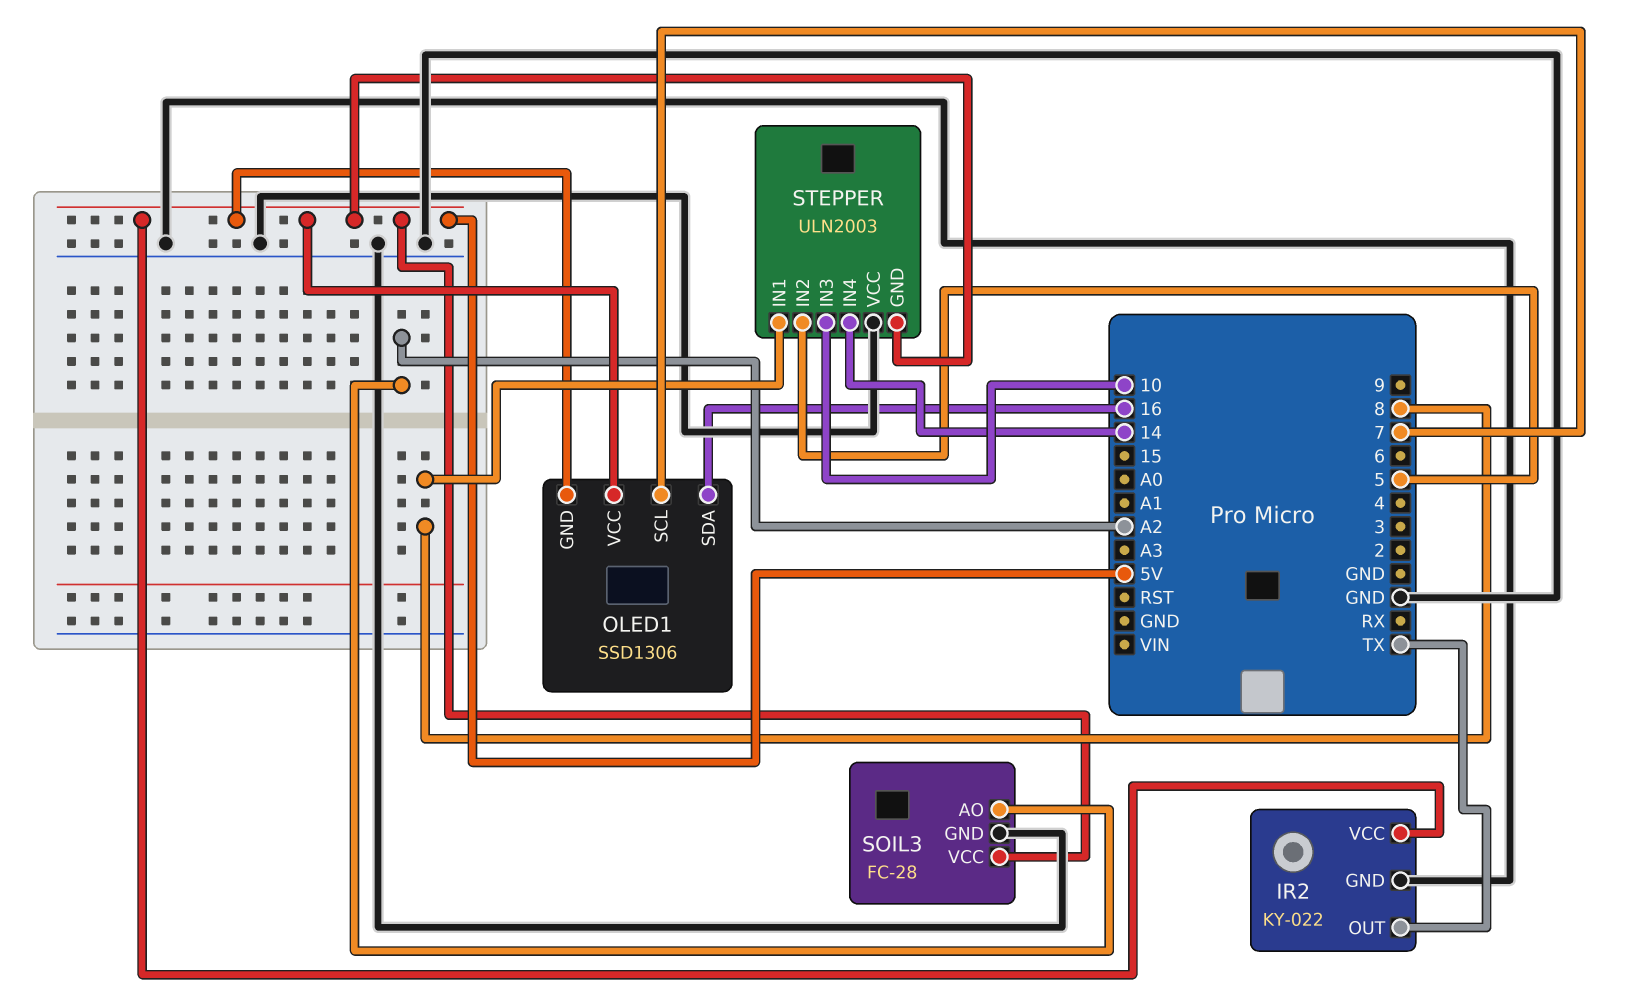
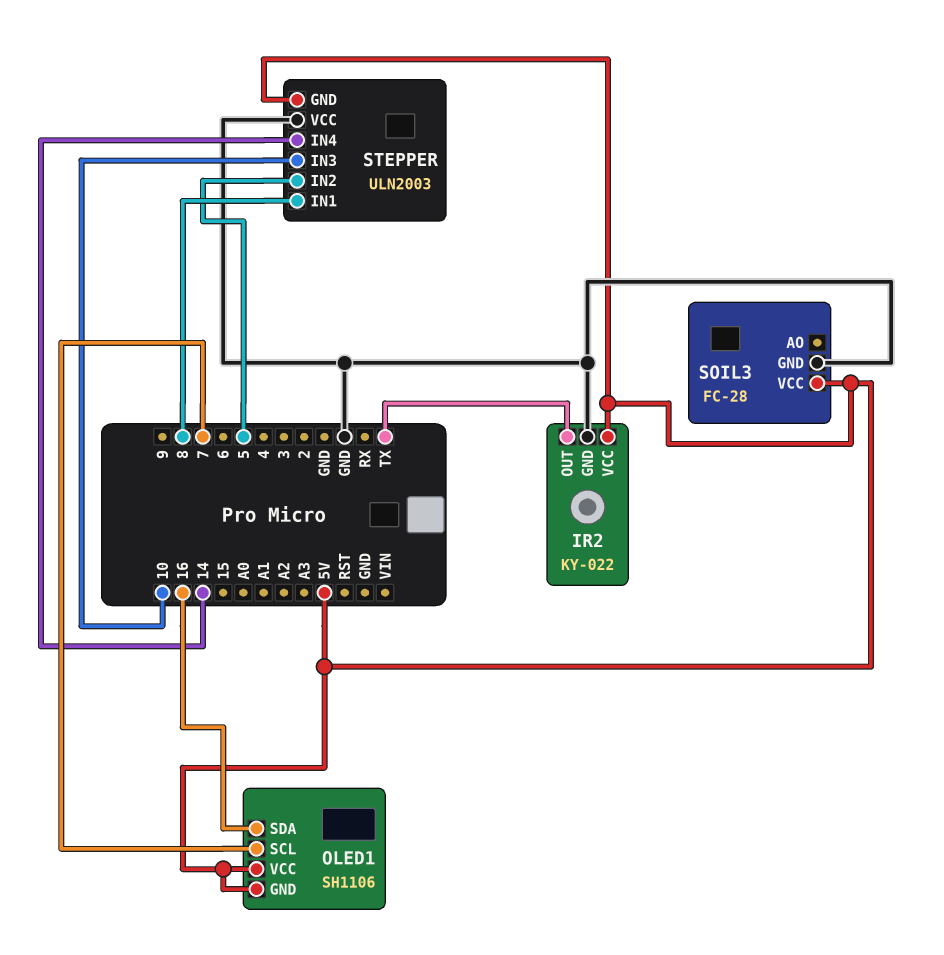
OLED1: SSD1306 -> SH1106
SOIL3 pin AO: A2 -> none

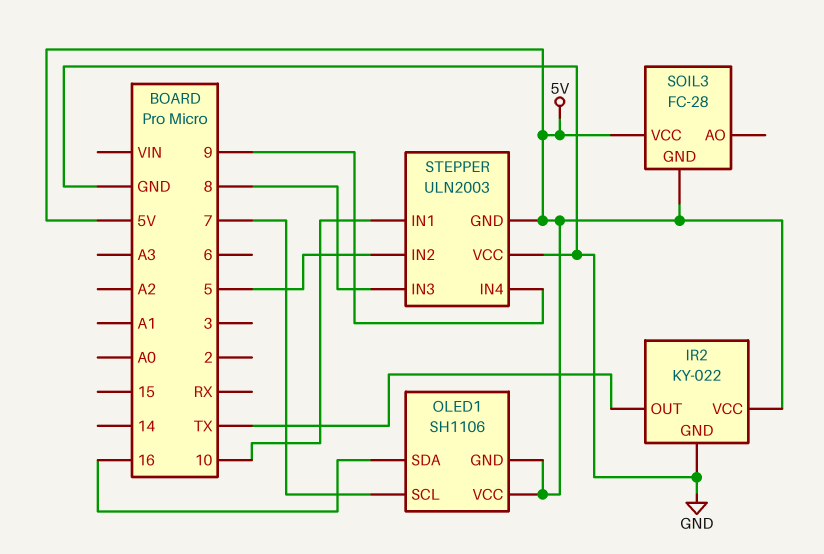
SOIL3 pin GND: GND -> 5V
STEPPER pin IN1: 8 -> 10
STEPPER pin IN3: 10 -> 8
STEPPER pin IN4: 14 -> 9

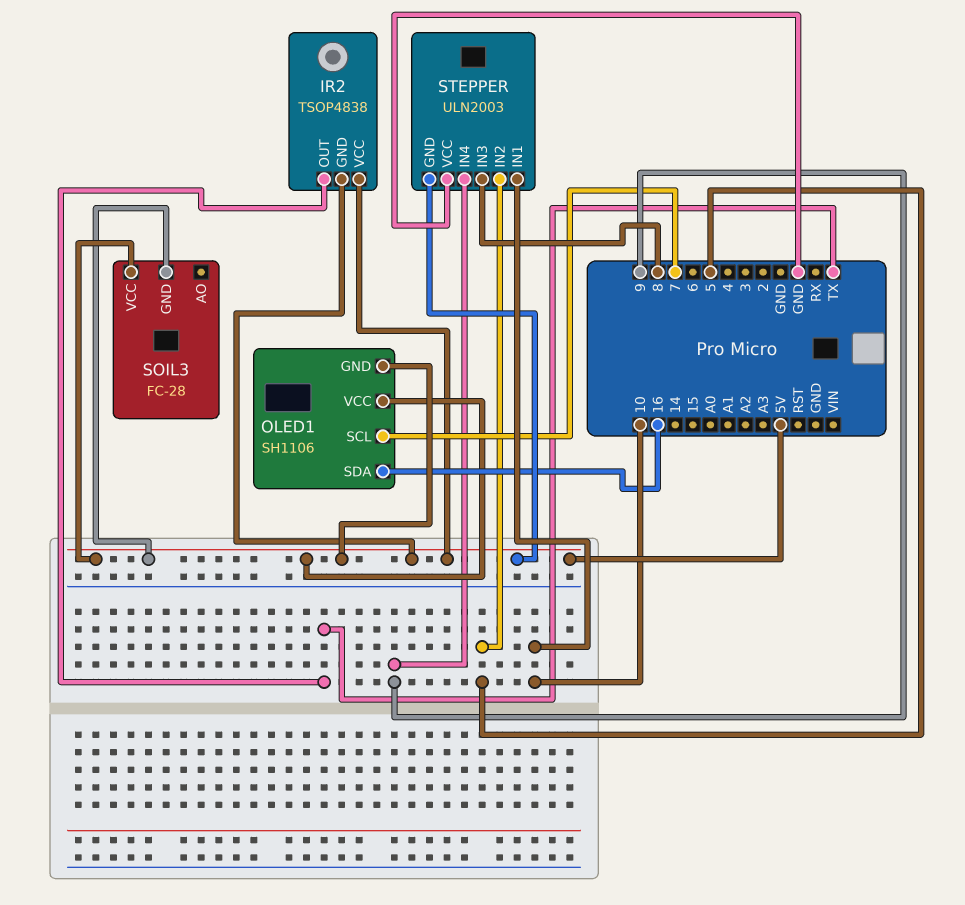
IR2: KY-022 -> TSOP4838
IR2 pin GND: GND -> 5V

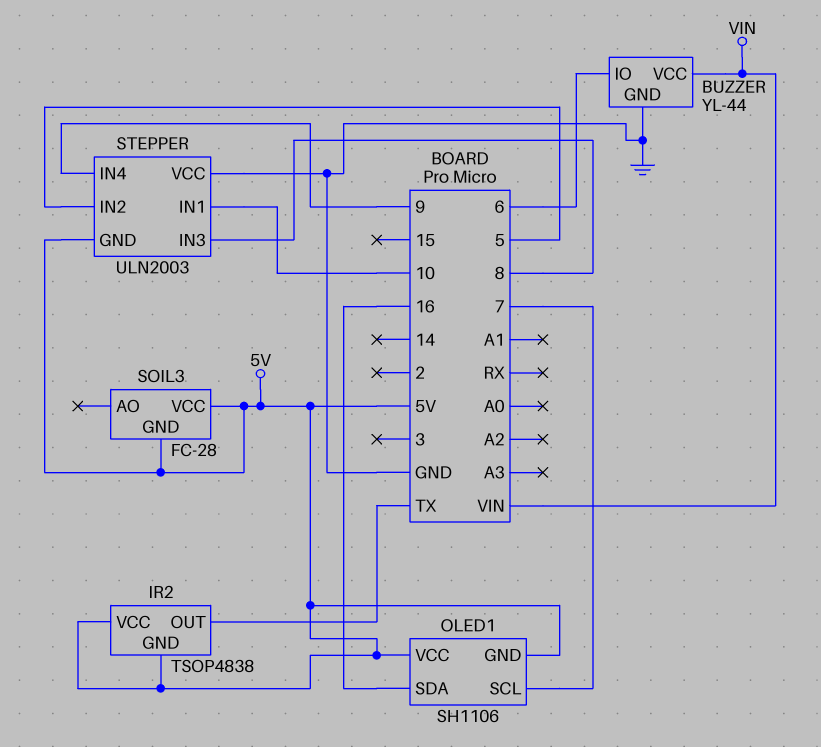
BUZZER: none -> YL-44
BUZZER pin GND: none -> GND
BUZZER pin IO: none -> 6
BUZZER pin VCC: none -> VIN

